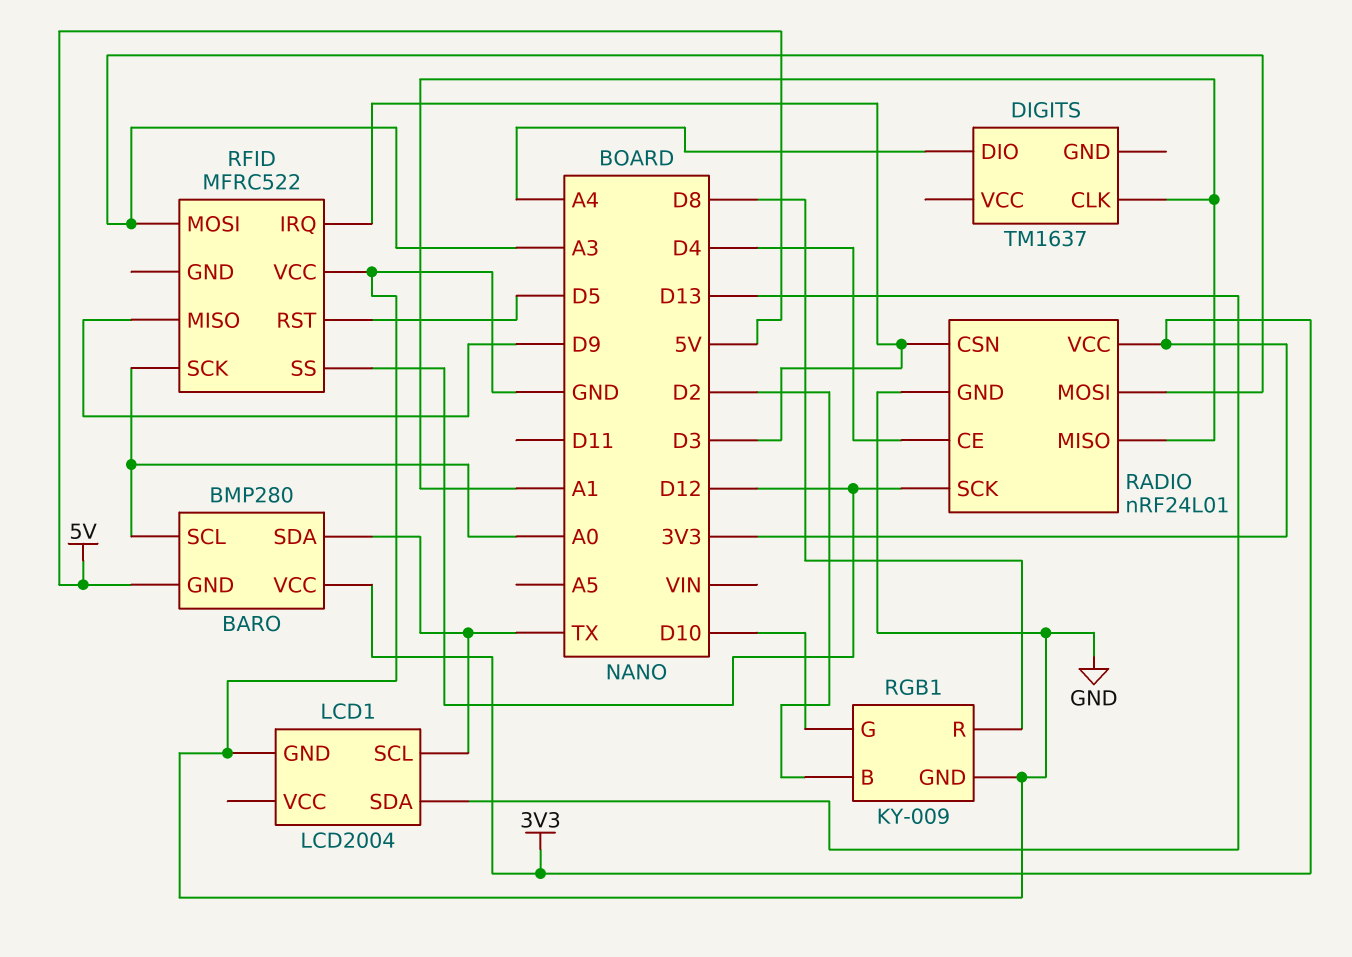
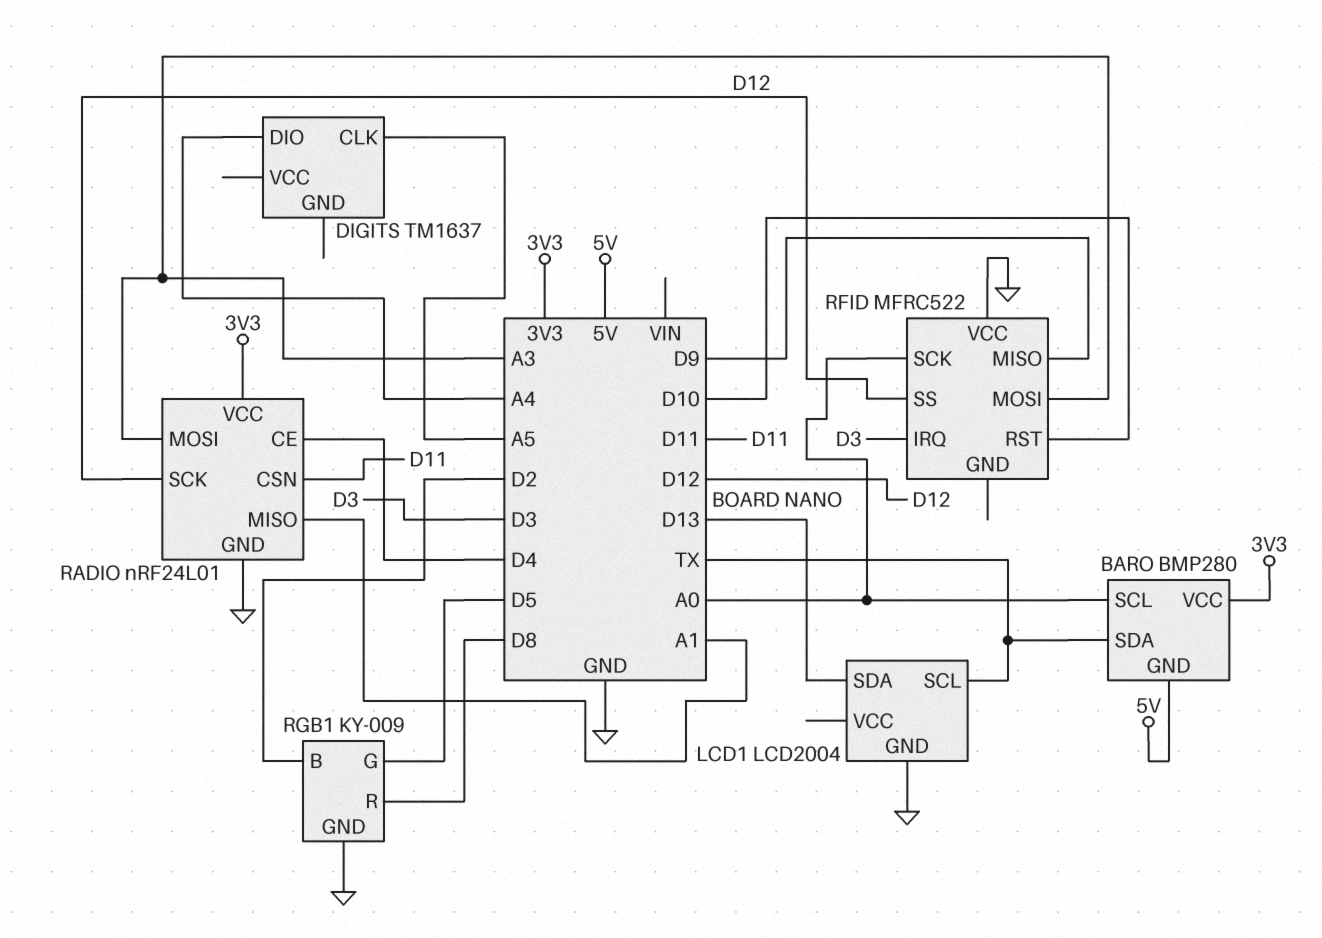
DIGITS pin CLK: A1 -> A5
RADIO pin CSN: D3 -> D11
RFID pin RST: D5 -> D10
RGB1 pin G: D10 -> D5

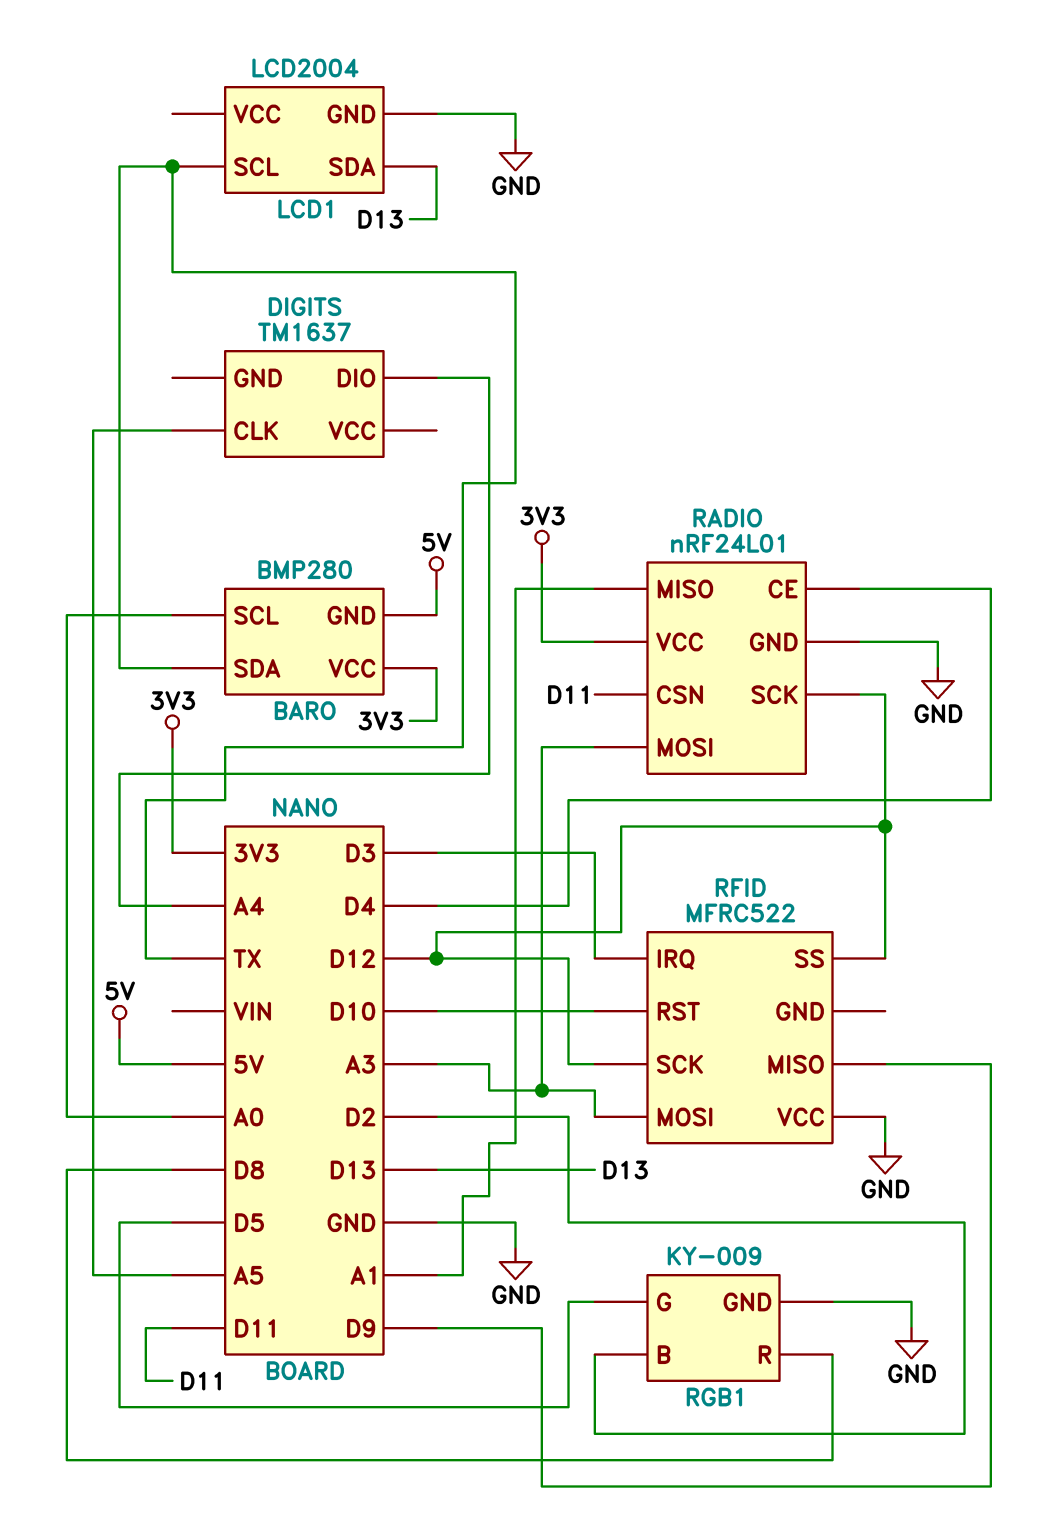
RFID pin SCK: A0 -> D12

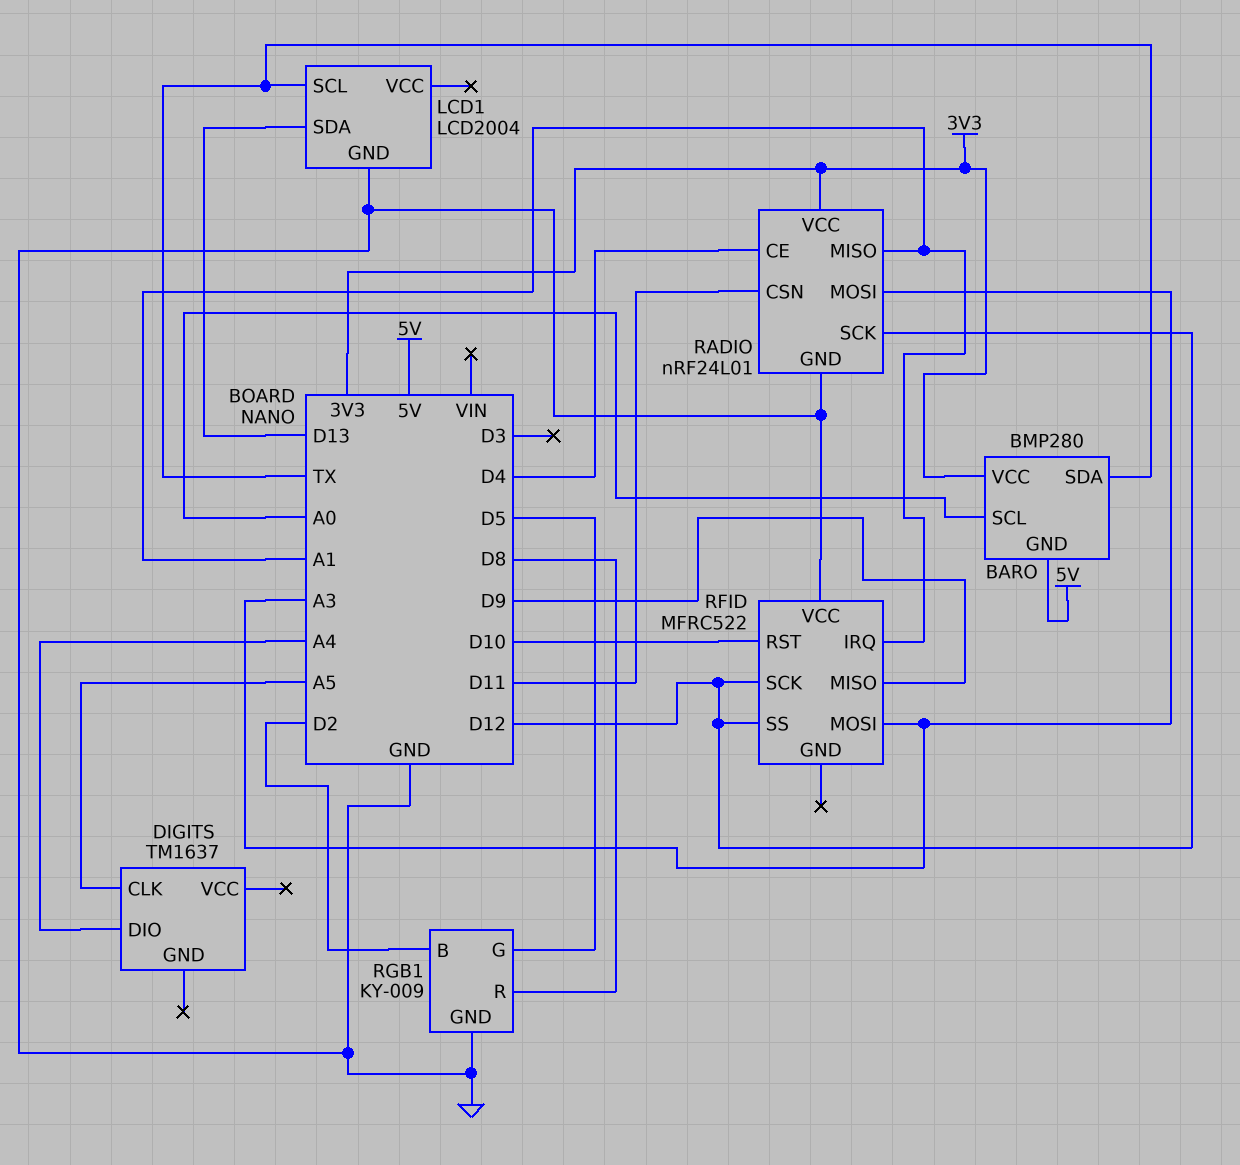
RFID pin IRQ: D3 -> A1

